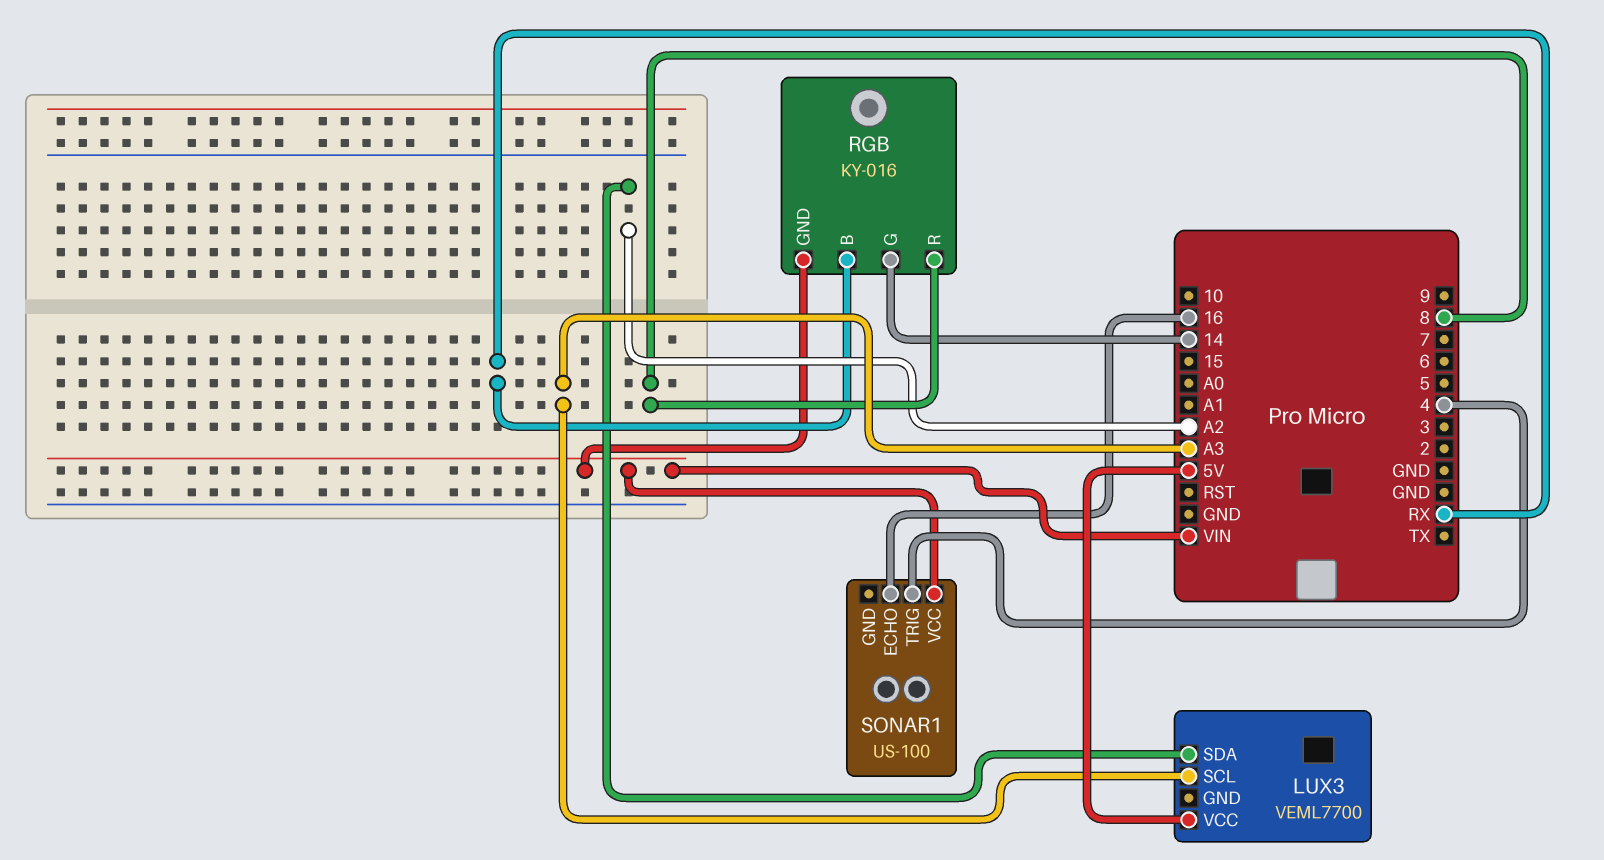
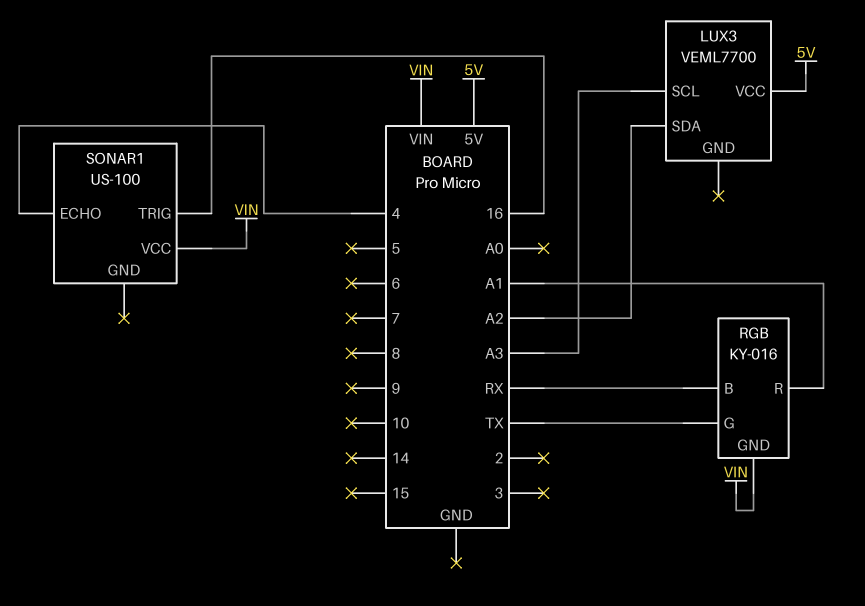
RGB pin G: 14 -> TX
RGB pin R: 8 -> A1
SONAR1 pin ECHO: 16 -> 4
SONAR1 pin TRIG: 4 -> 16

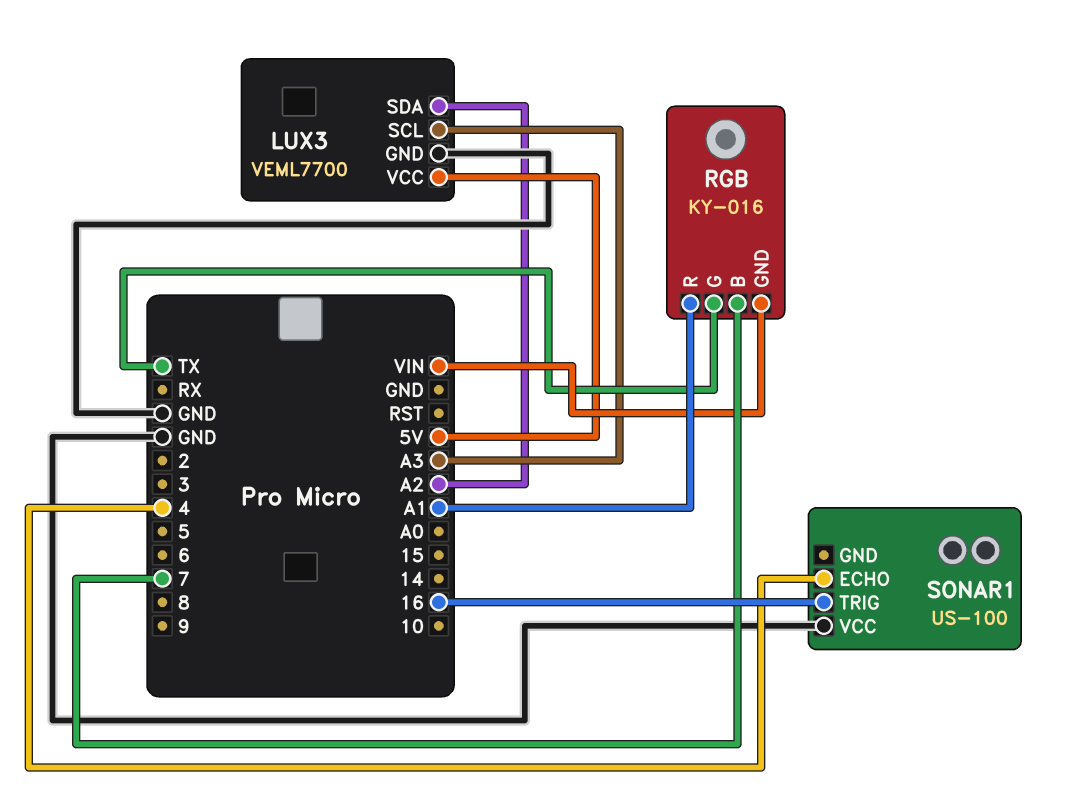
LUX3 pin GND: none -> GND
RGB pin B: RX -> 7
SONAR1 pin VCC: VIN -> GND

